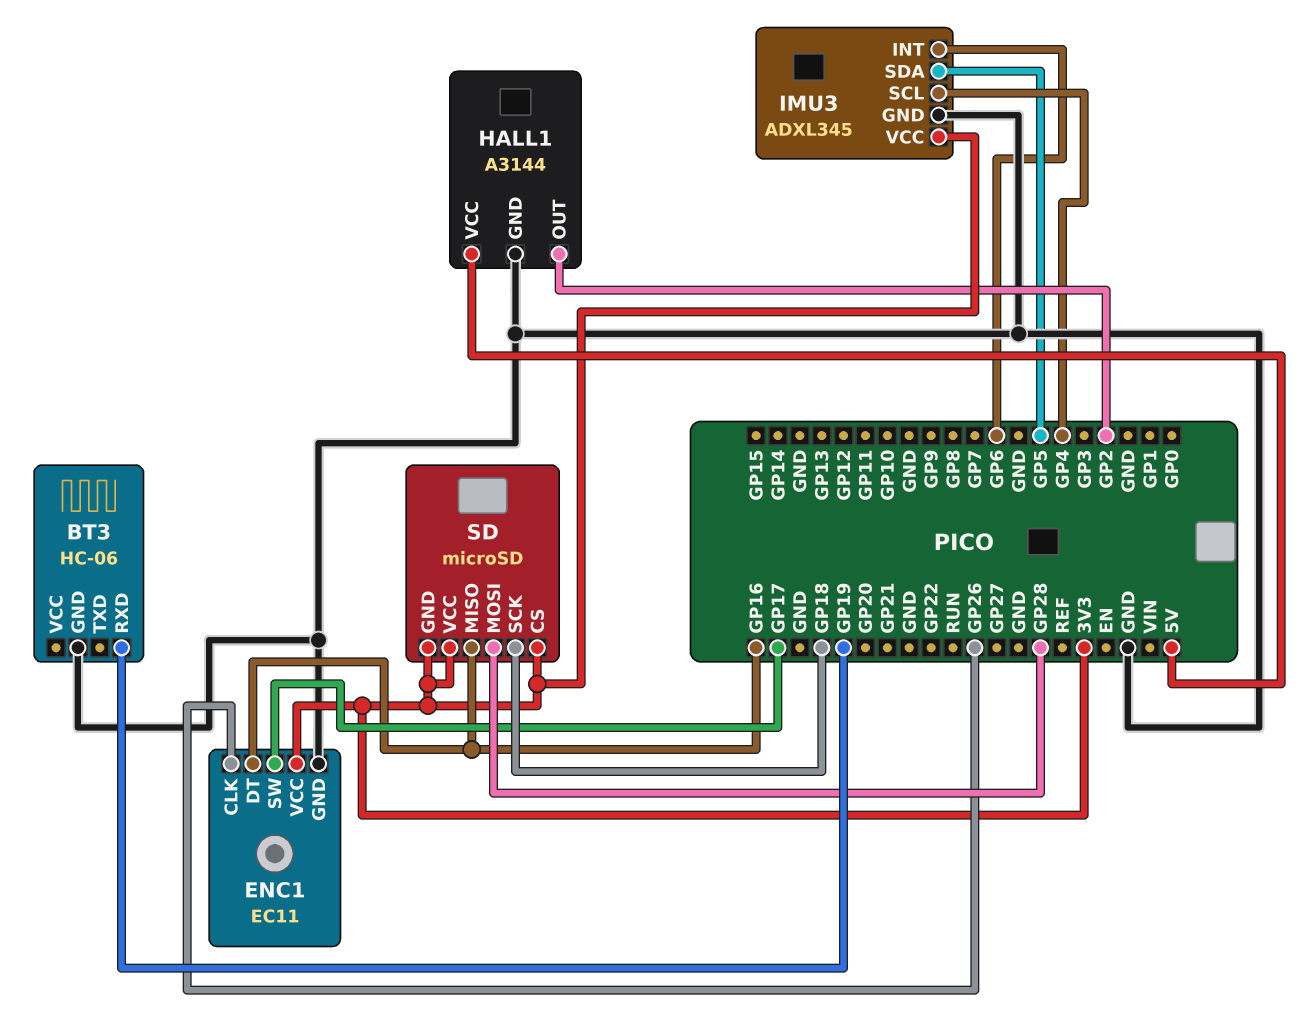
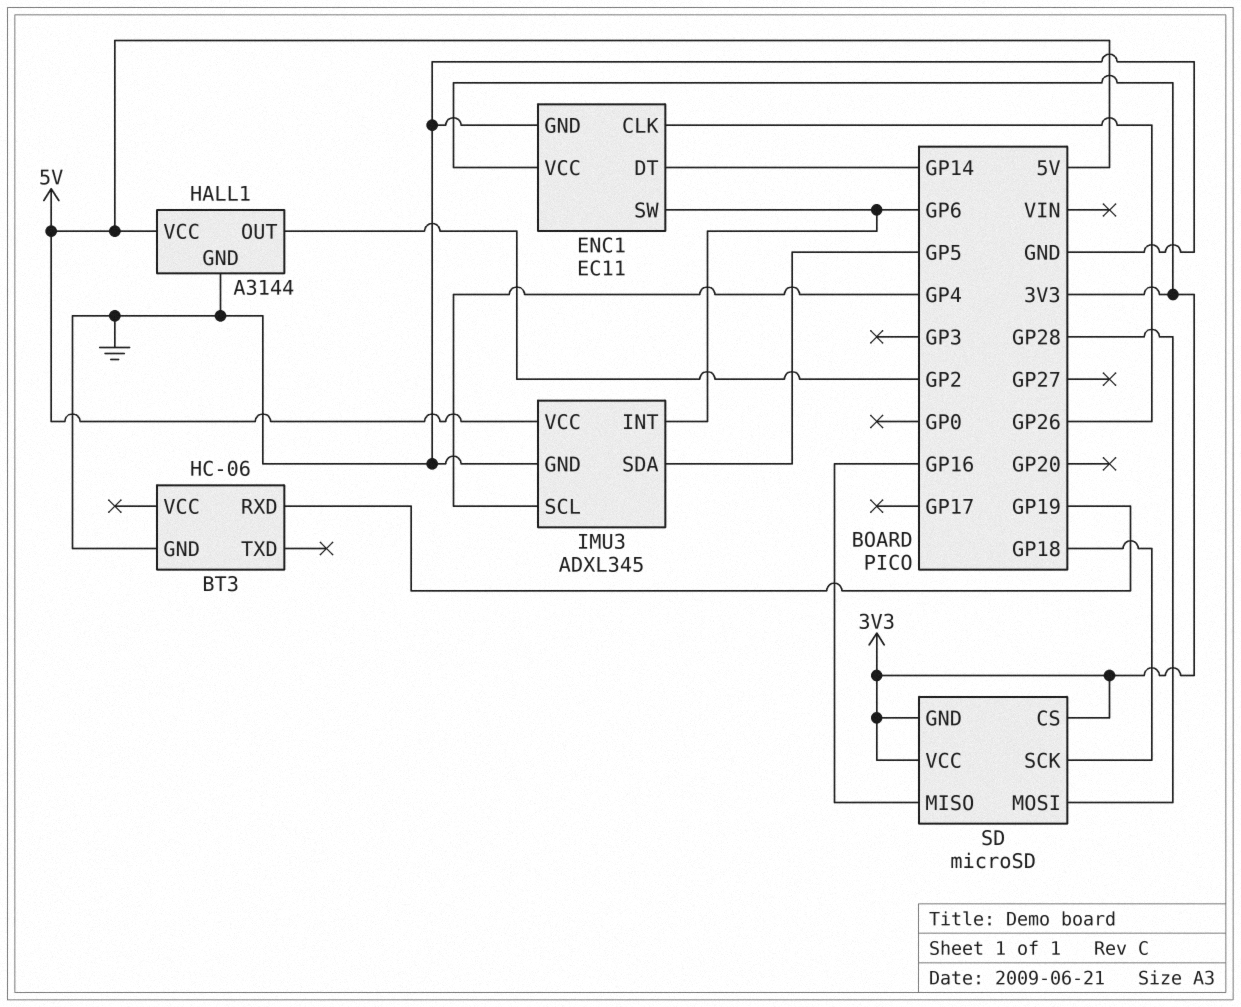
ENC1 pin DT: GP16 -> GP14
ENC1 pin SW: GP17 -> GP6
IMU3 pin VCC: 3V3 -> 5V

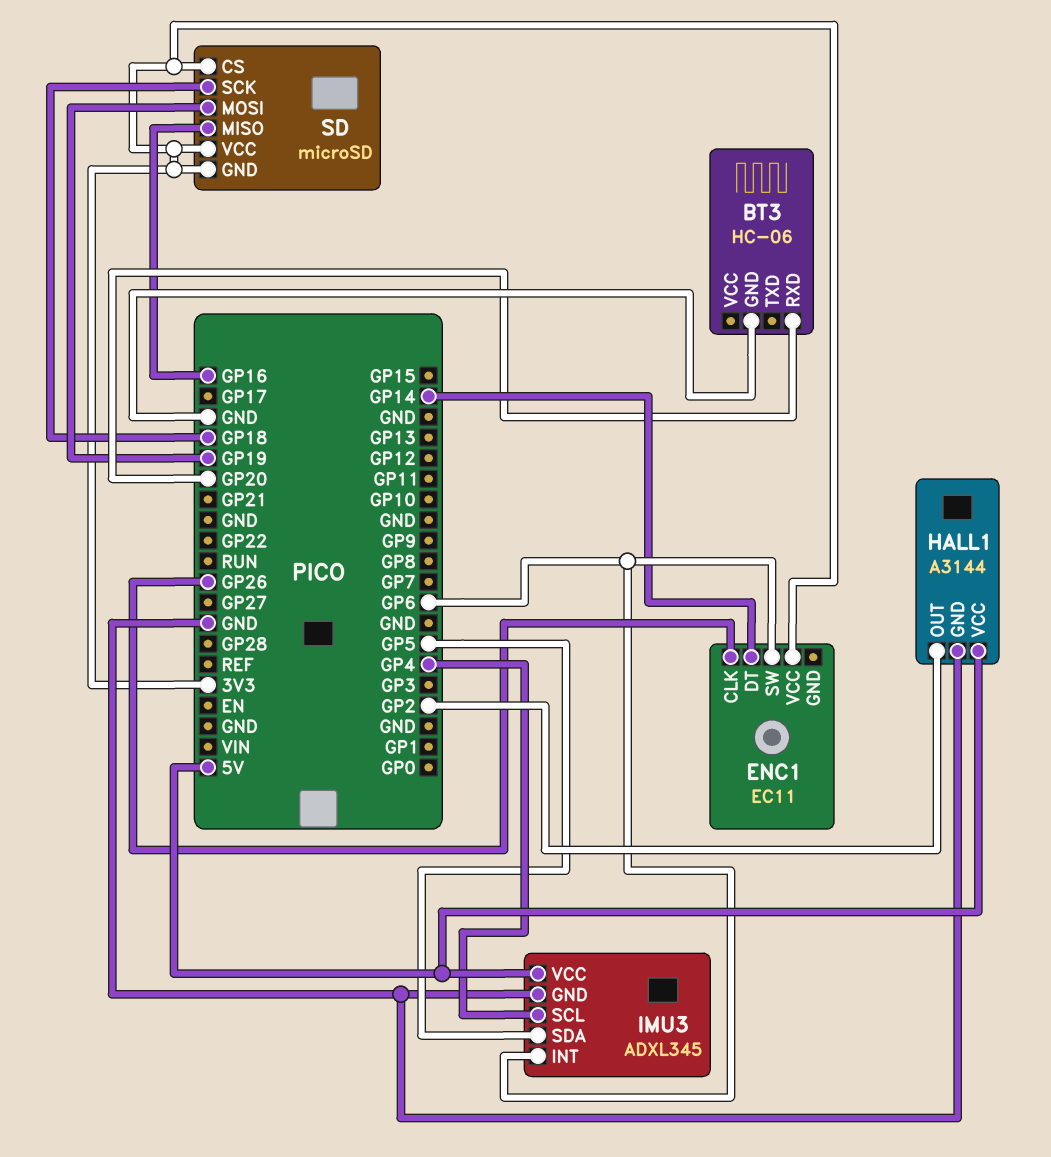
BT3 pin RXD: GP19 -> GP20
ENC1 pin GND: GND -> none
SD pin MOSI: GP28 -> GP19

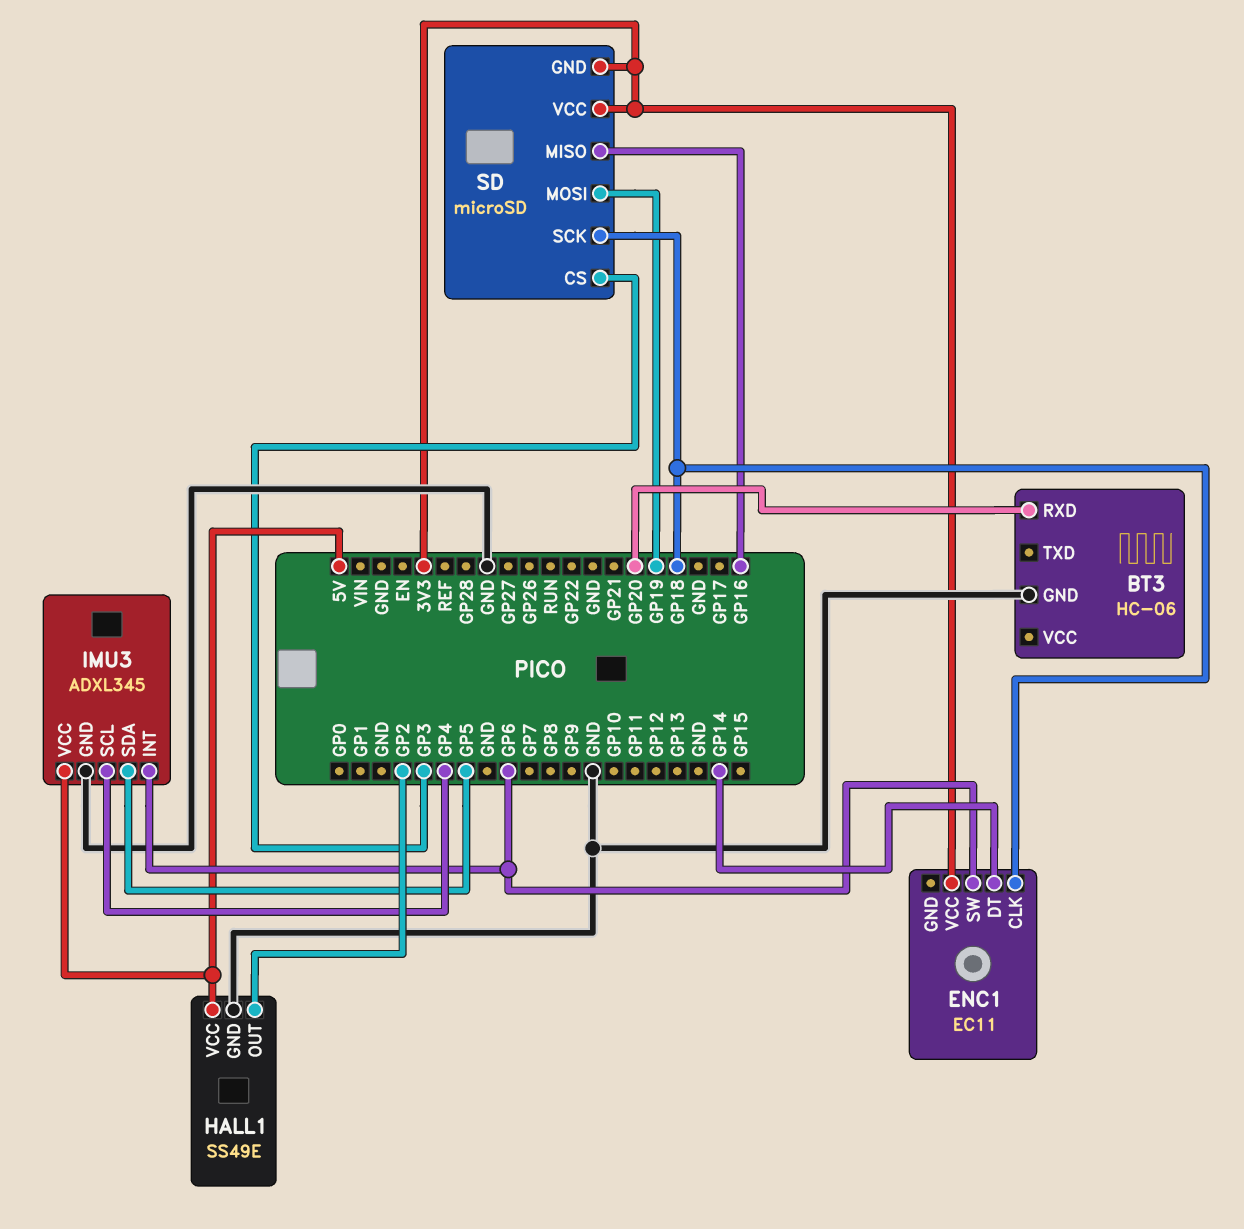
ENC1 pin CLK: GP26 -> GP18
HALL1: A3144 -> SS49E
SD pin CS: 3V3 -> GP3

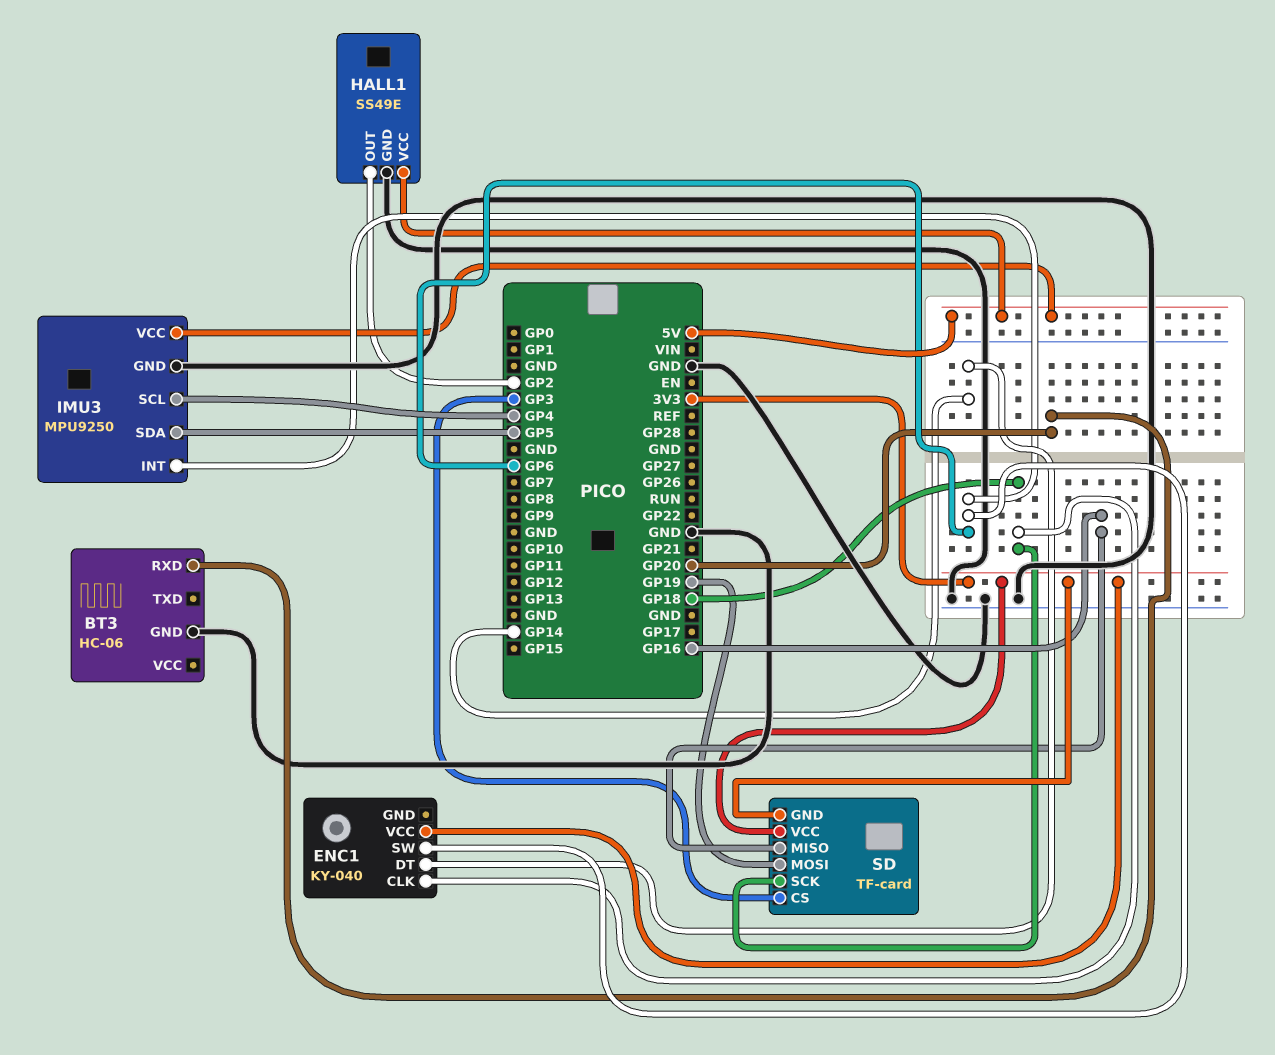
ENC1: EC11 -> KY-040
IMU3: ADXL345 -> MPU9250
SD: microSD -> TF-card

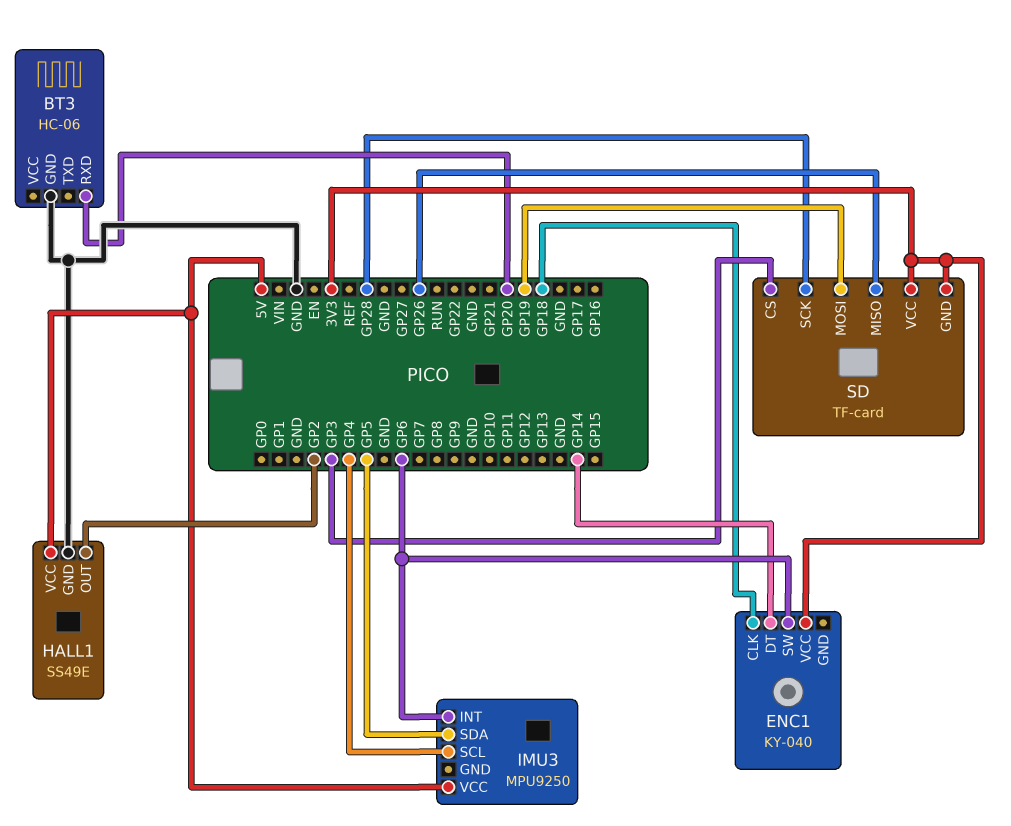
IMU3 pin GND: GND -> none
SD pin MISO: GP16 -> GP26
SD pin SCK: GP18 -> GP28

